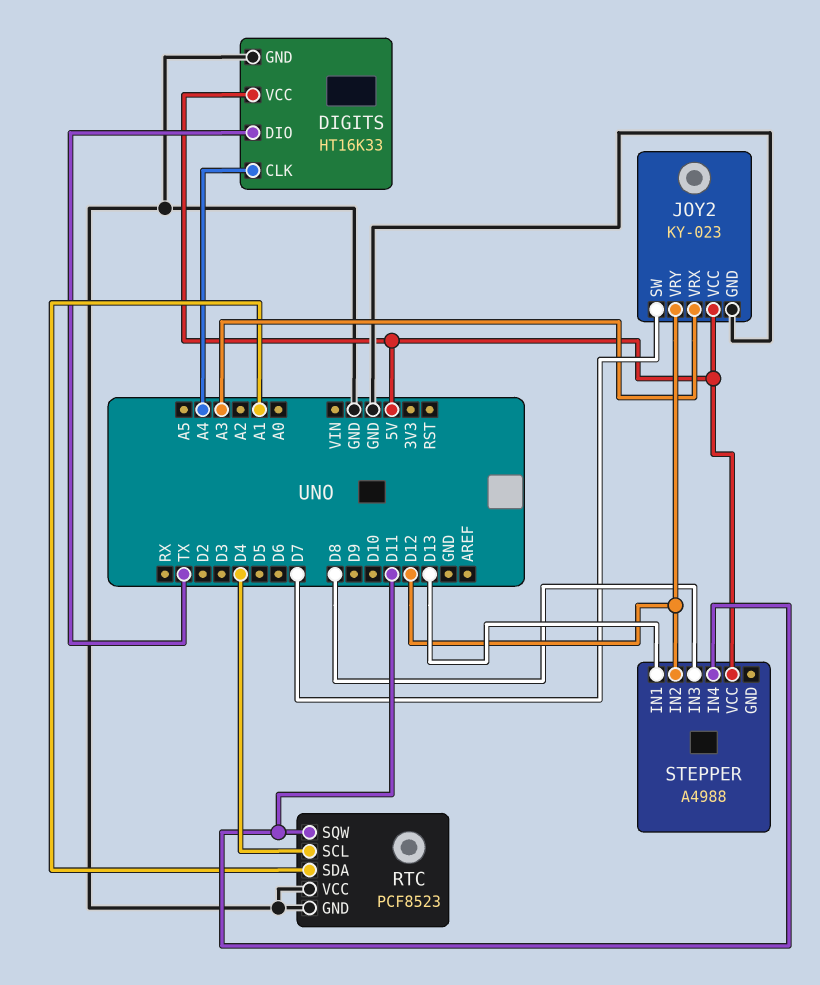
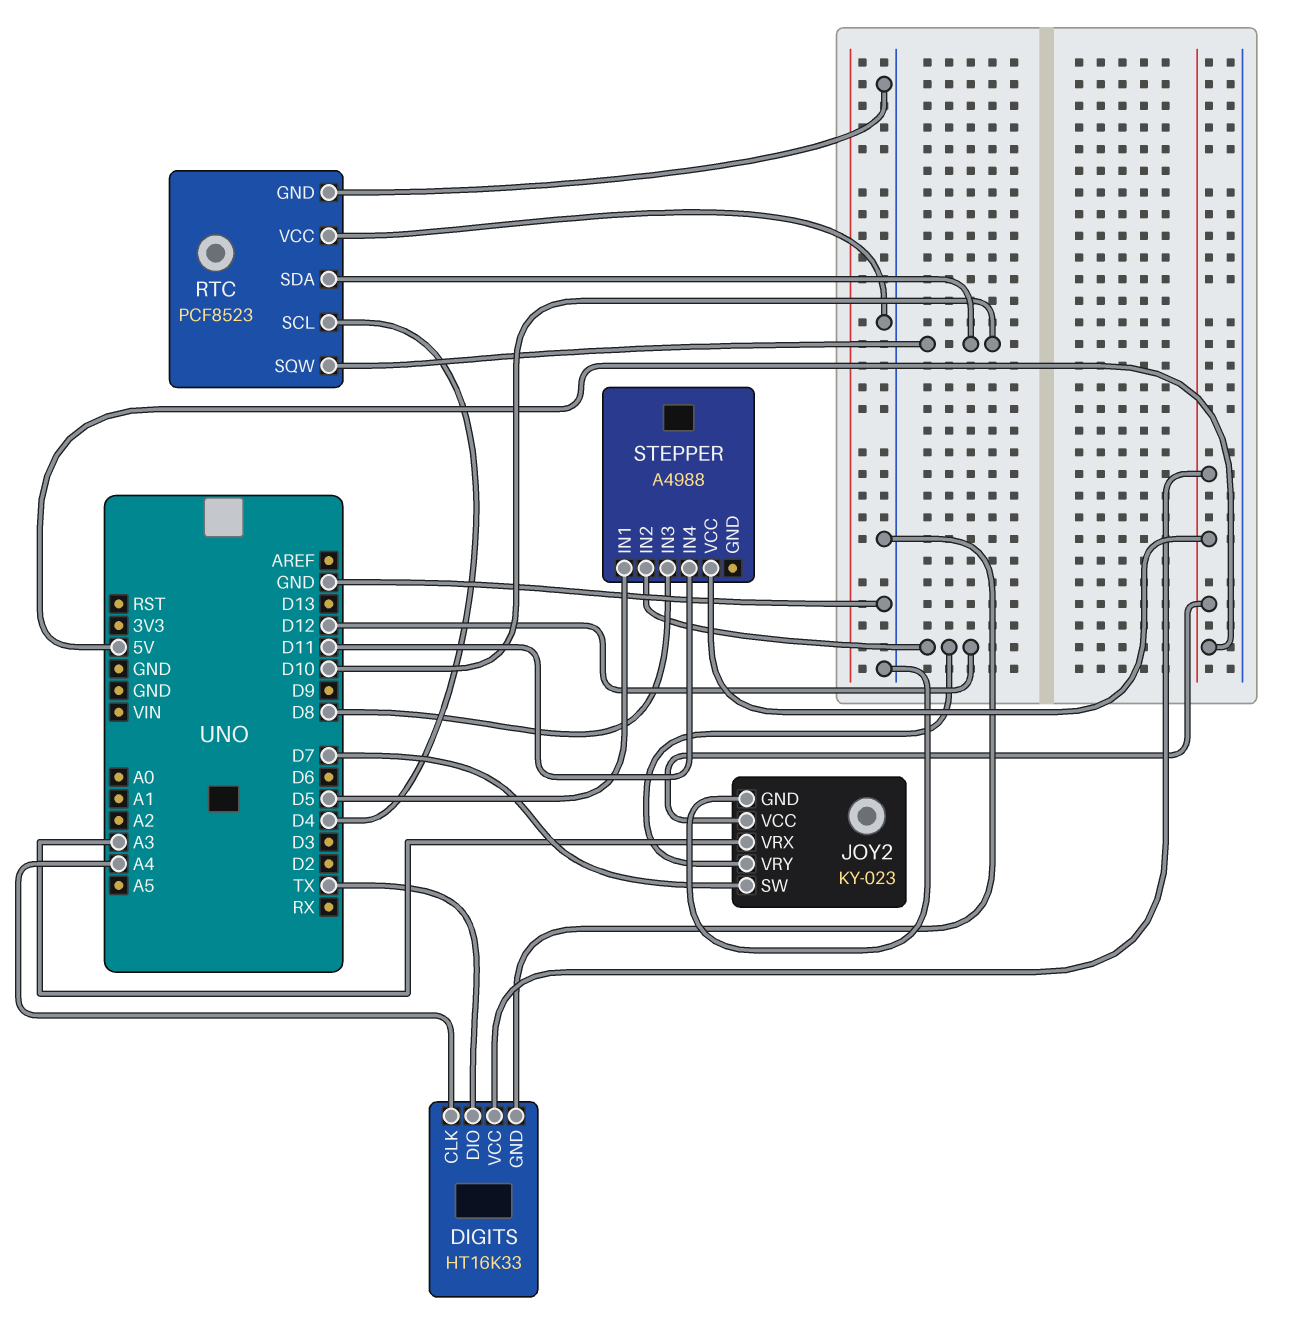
RTC pin SDA: A1 -> D10
RTC pin SQW: D11 -> D10
STEPPER pin IN1: D13 -> D5

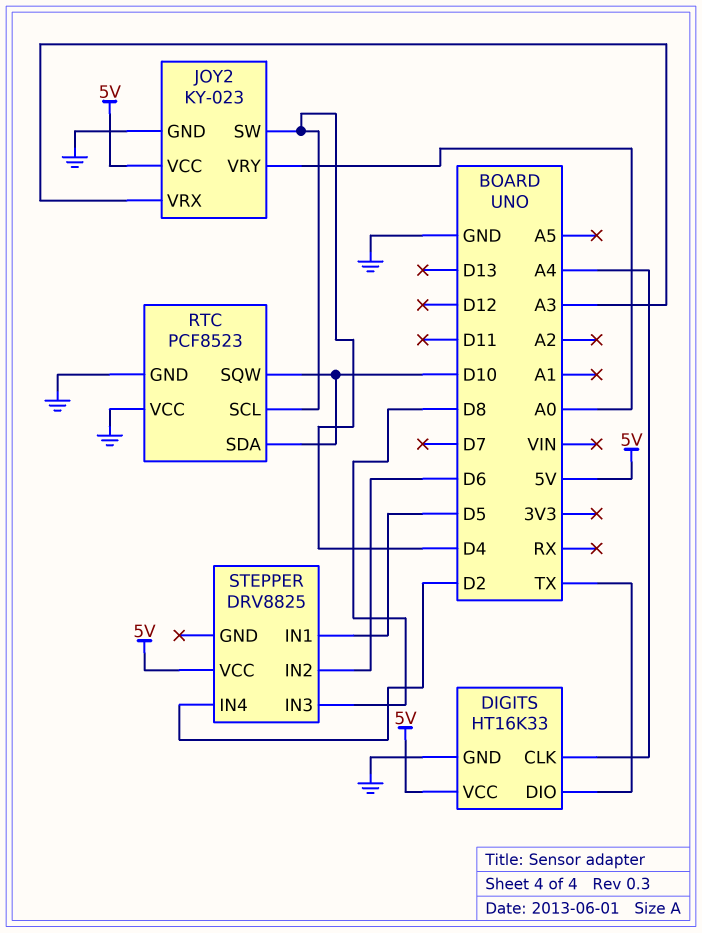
JOY2 pin SW: D7 -> D4
JOY2 pin VRY: D12 -> A0
STEPPER: A4988 -> DRV8825
STEPPER pin IN2: D12 -> D6
STEPPER pin IN4: D11 -> D2

